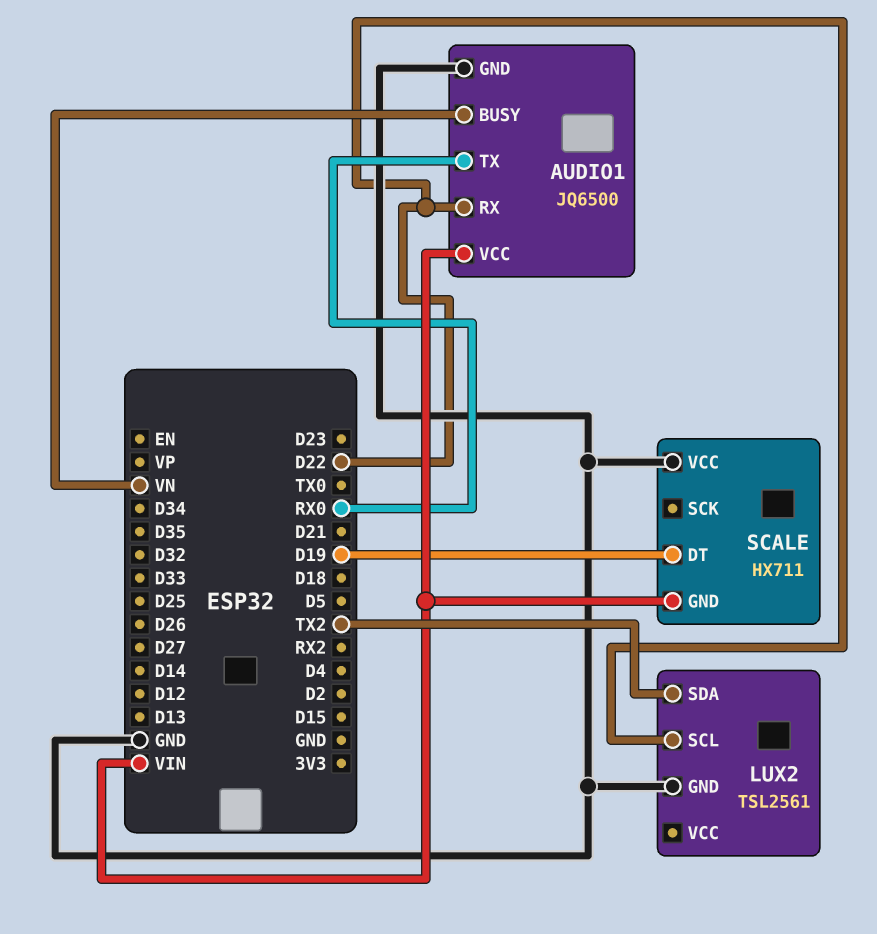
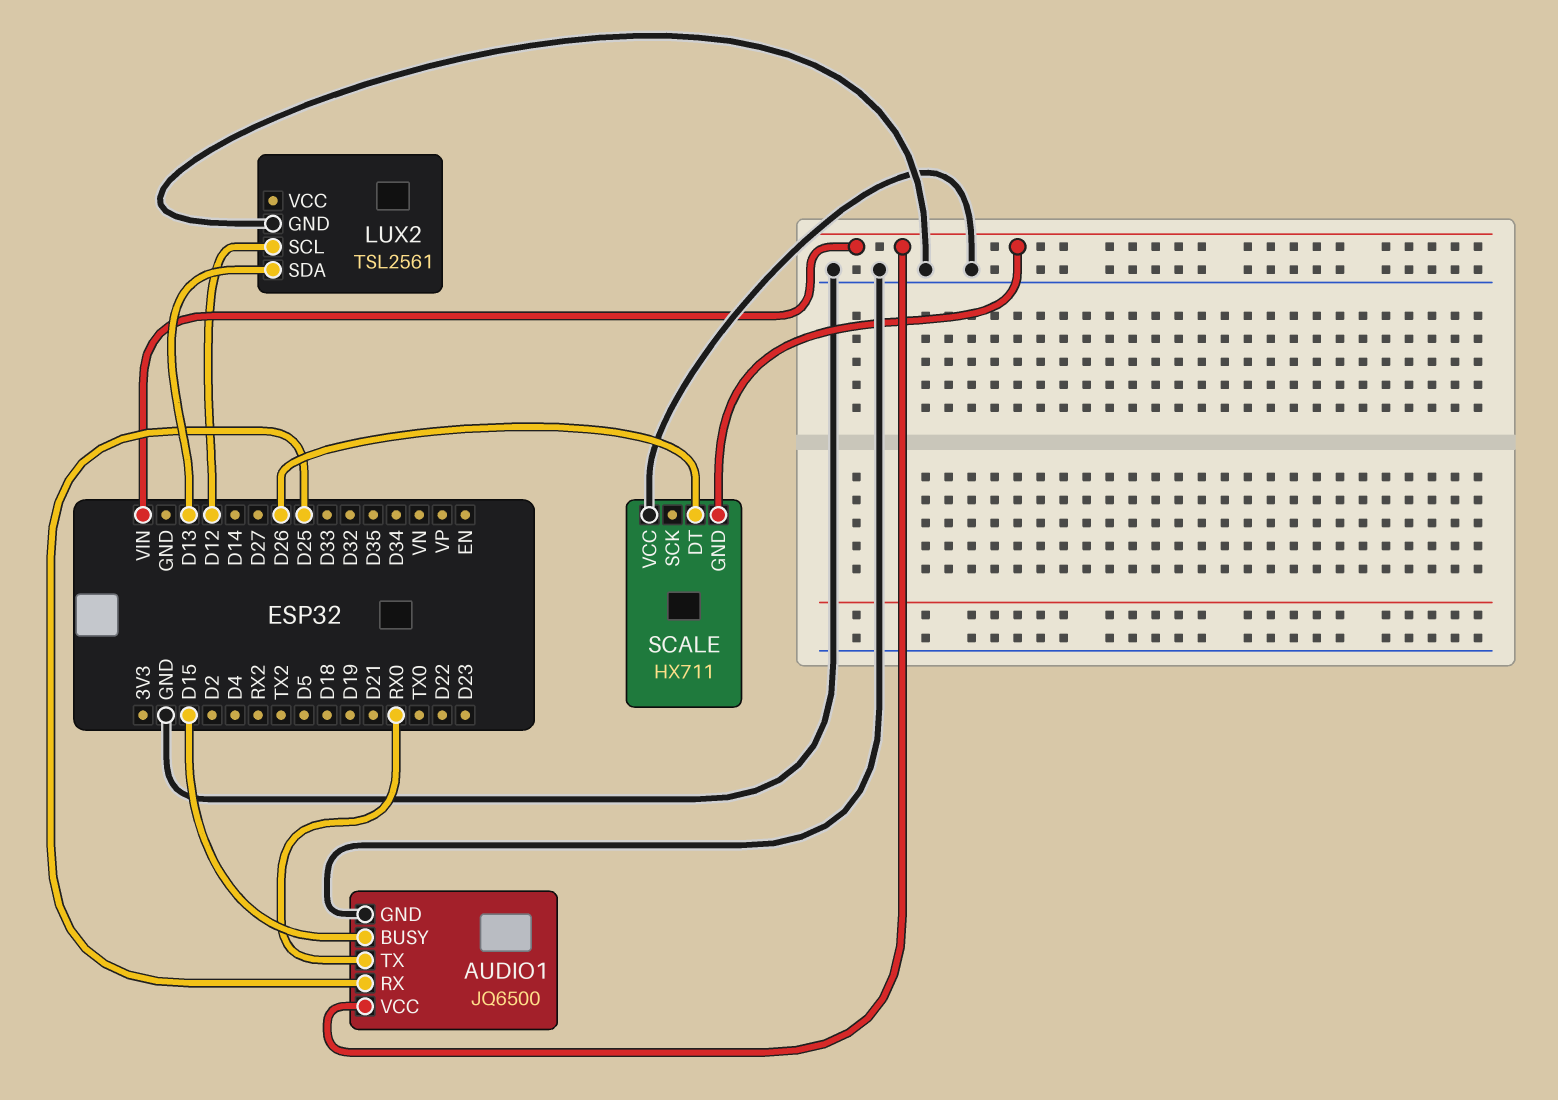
AUDIO1 pin BUSY: VN -> D15
AUDIO1 pin RX: D22 -> D25
LUX2 pin SCL: D22 -> D12
LUX2 pin SDA: TX2 -> D13
SCALE pin DT: D19 -> D26

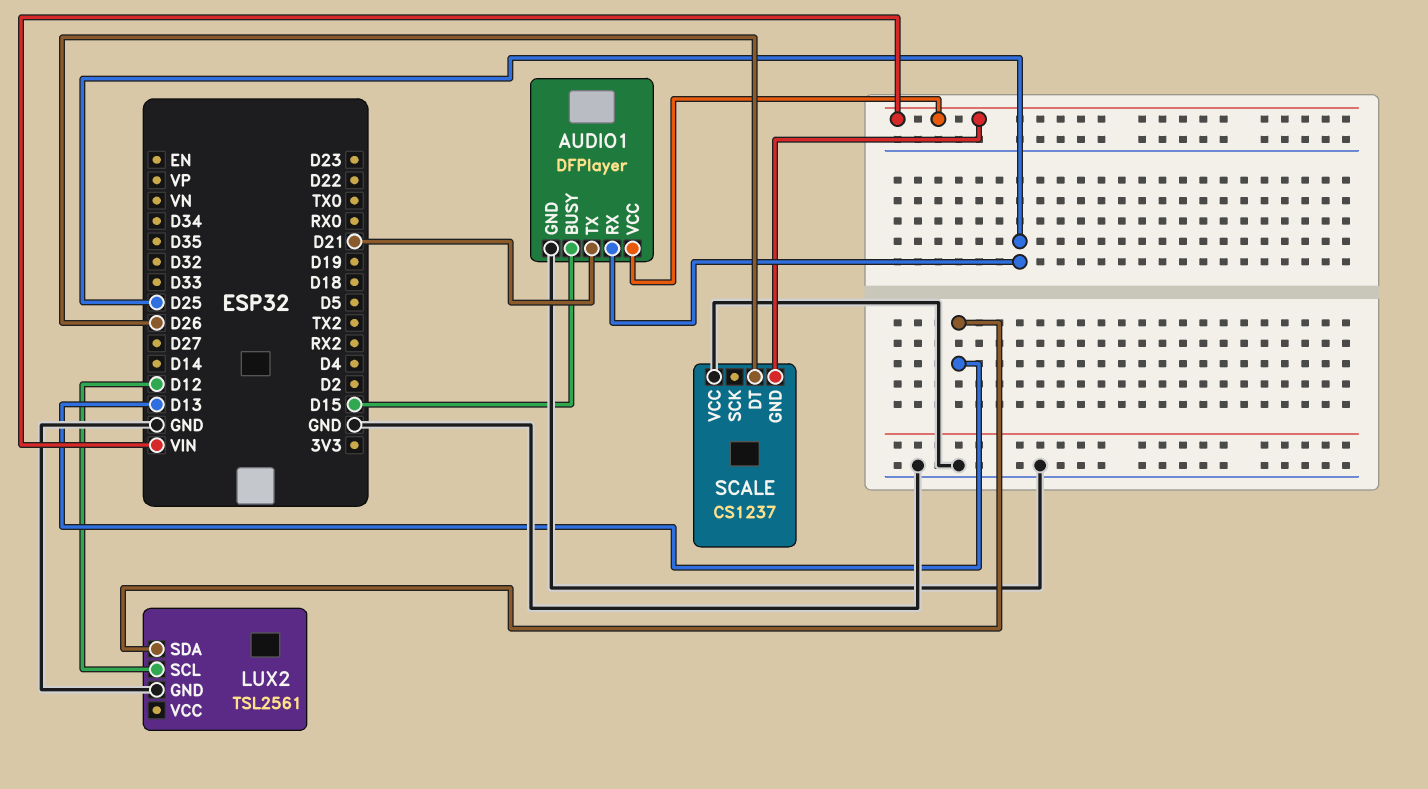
AUDIO1: JQ6500 -> DFPlayer
AUDIO1 pin TX: RX0 -> D21
SCALE: HX711 -> CS1237

